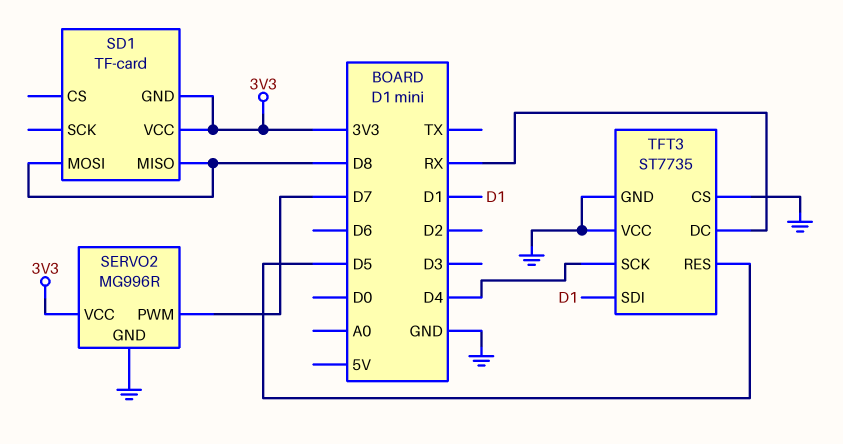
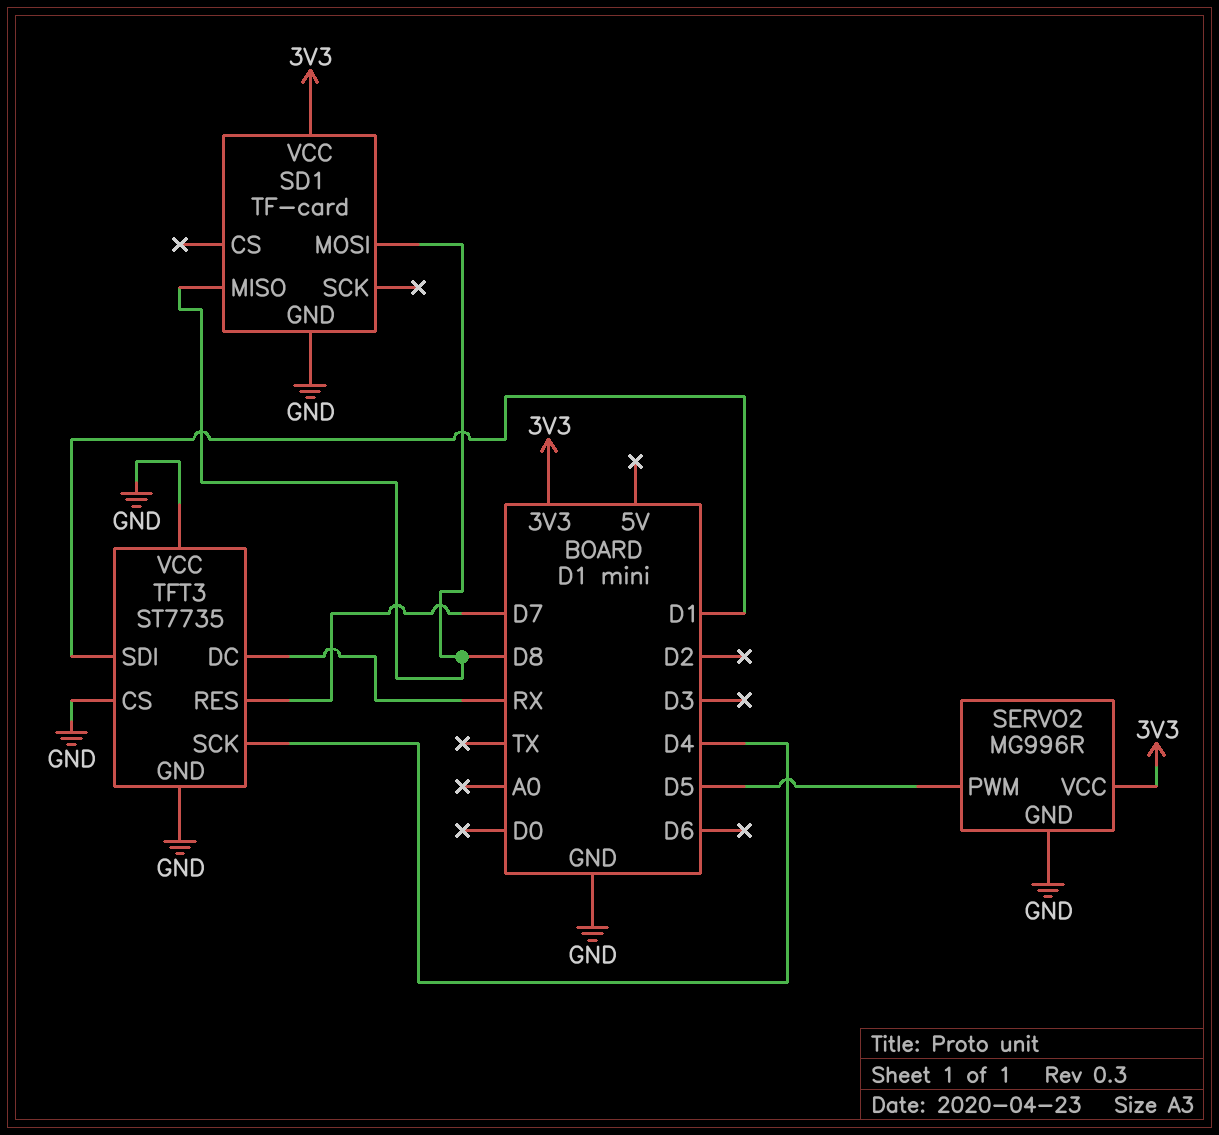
SD1 pin GND: 3V3 -> GND
SERVO2 pin PWM: D7 -> D5
TFT3 pin RES: D5 -> D7

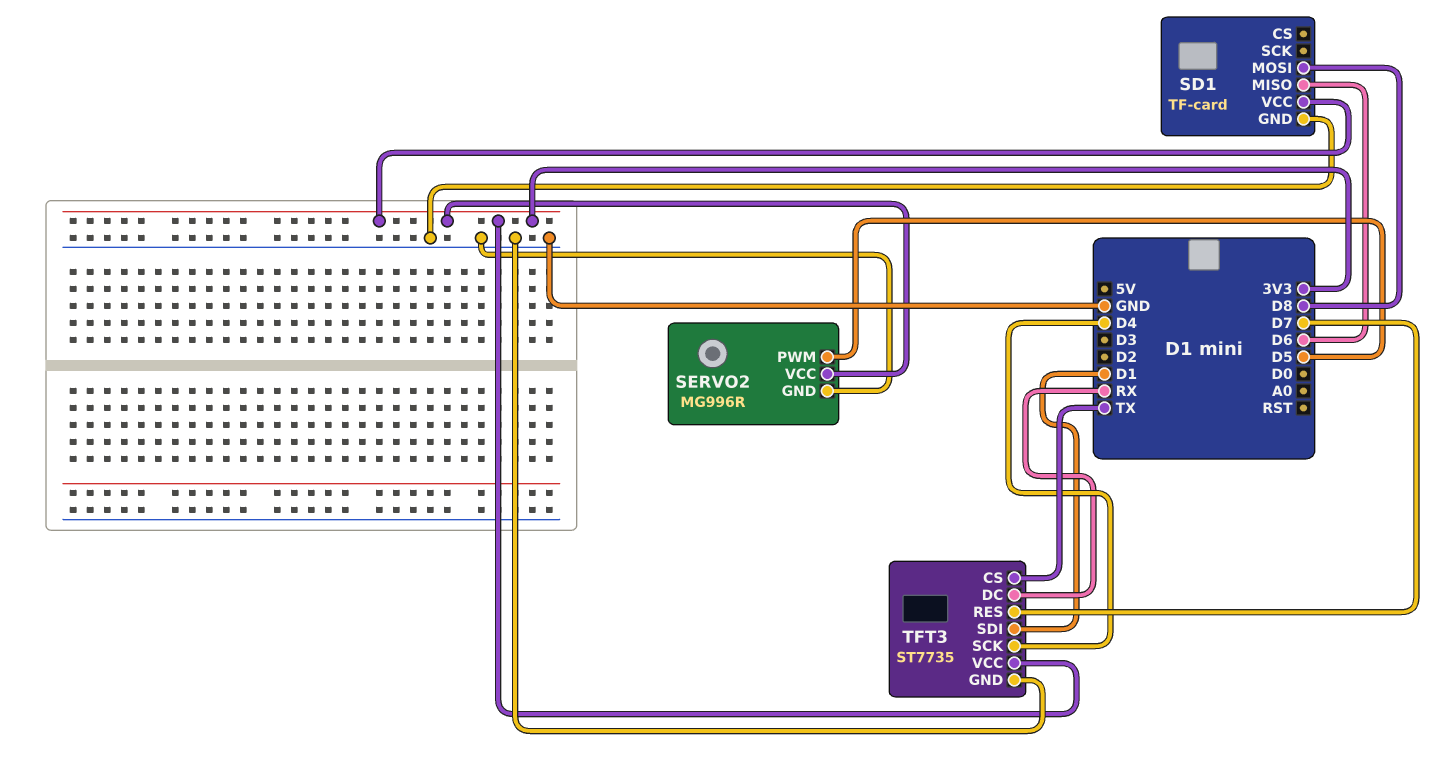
SD1 pin MISO: D8 -> D6
TFT3 pin CS: GND -> TX
TFT3 pin VCC: GND -> 3V3

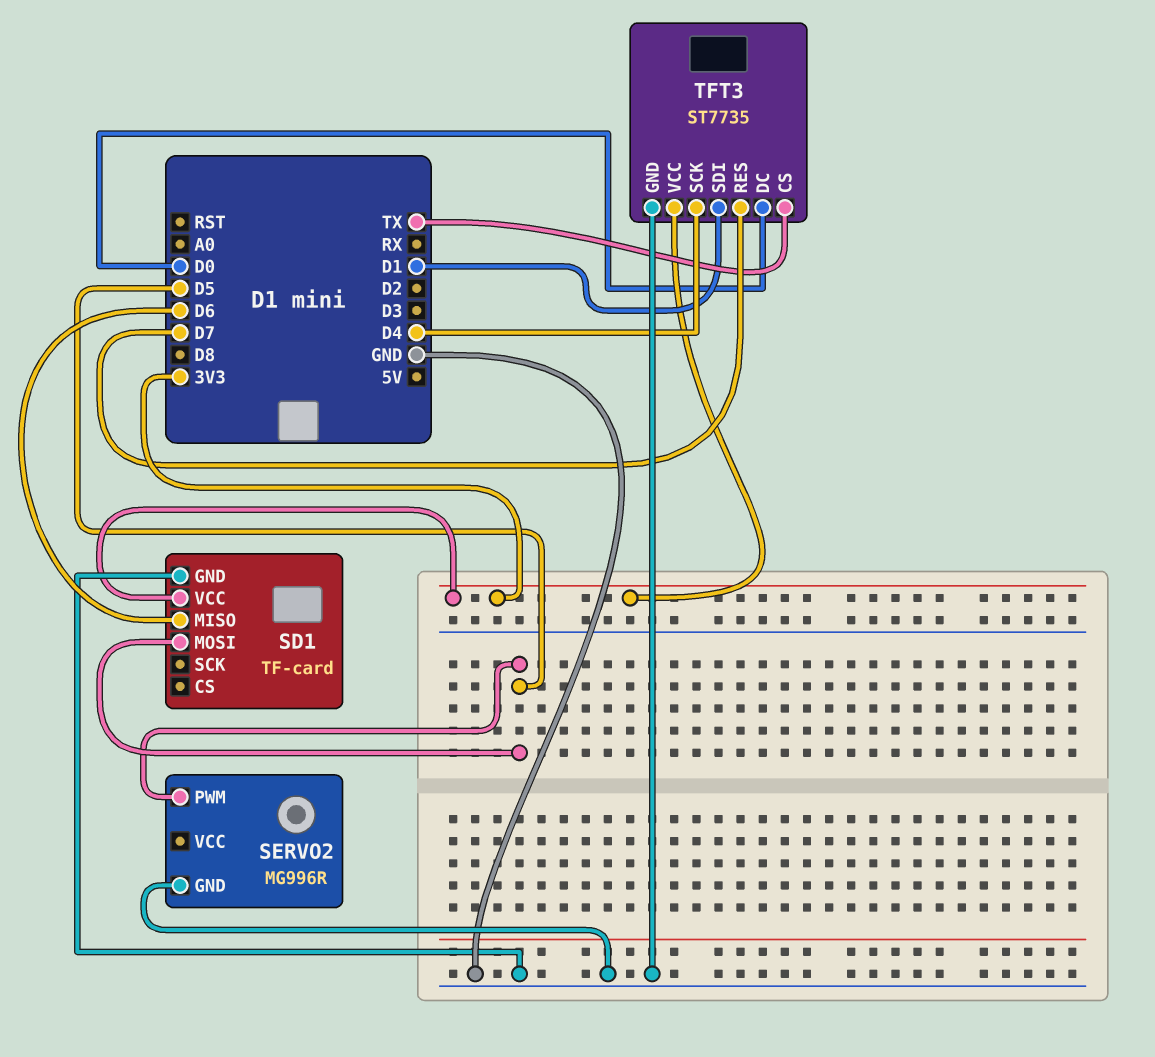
SD1 pin MOSI: D8 -> D5
SERVO2 pin VCC: 3V3 -> none
TFT3 pin DC: RX -> D0

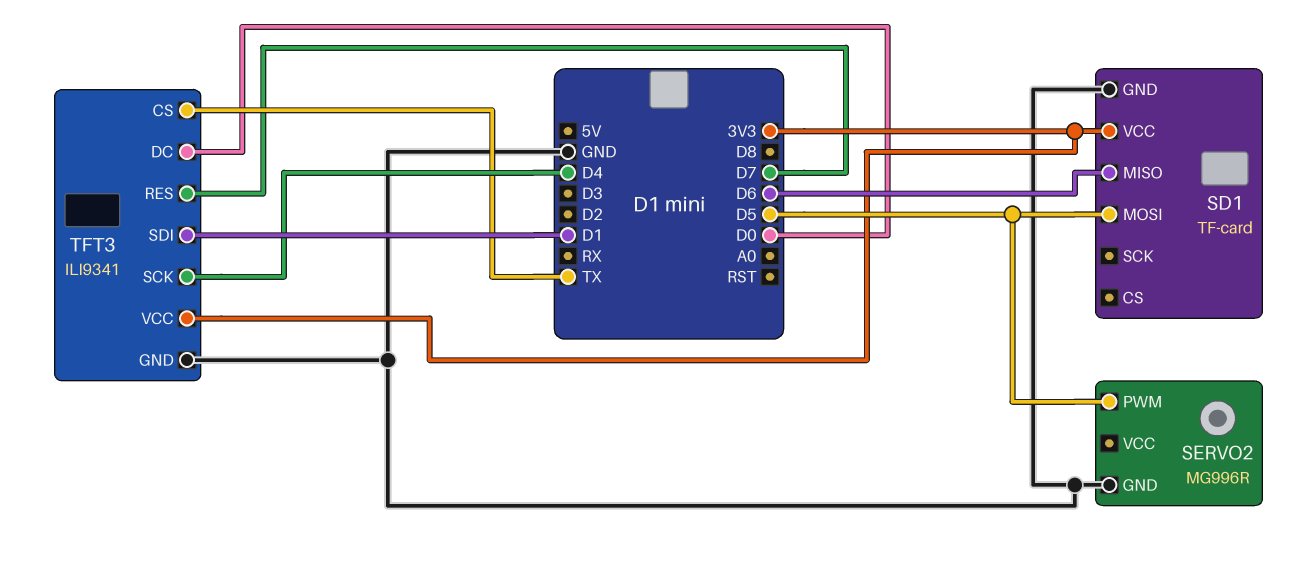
TFT3: ST7735 -> ILI9341

